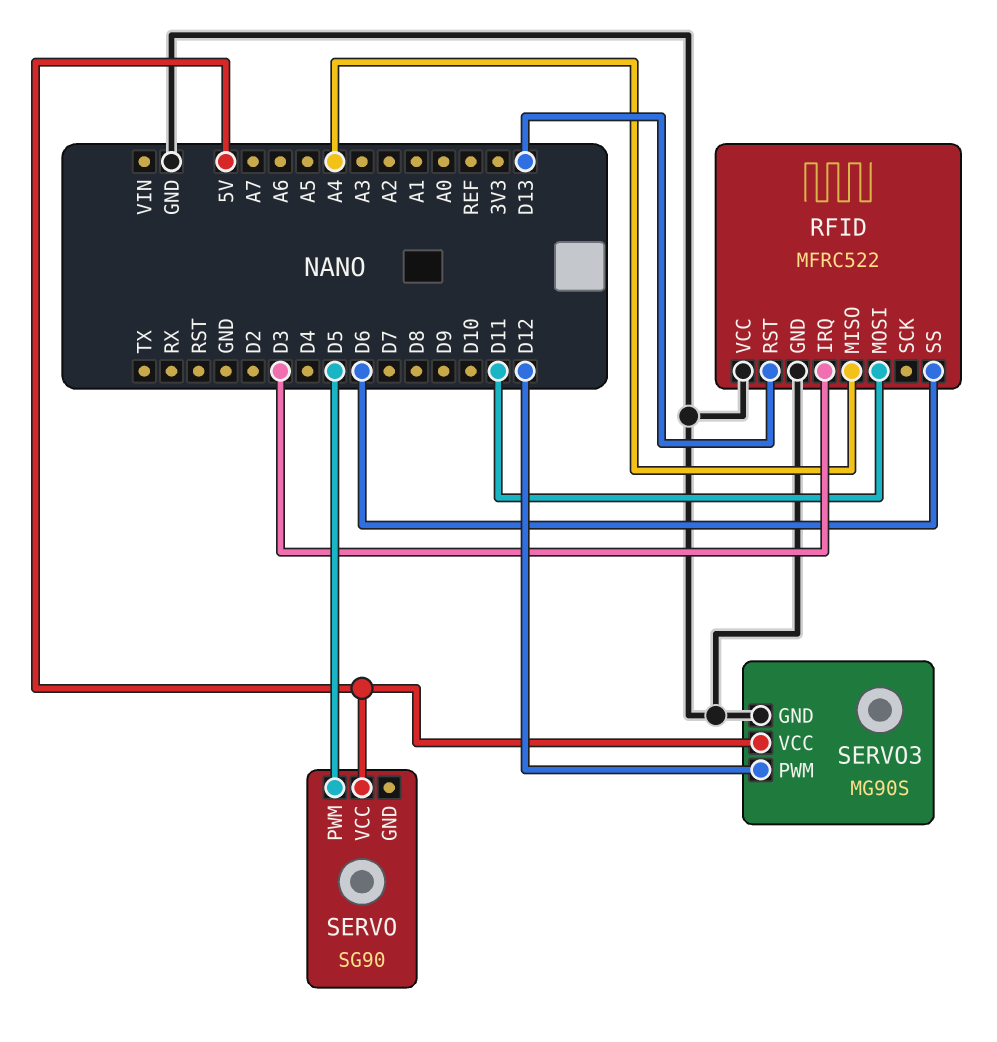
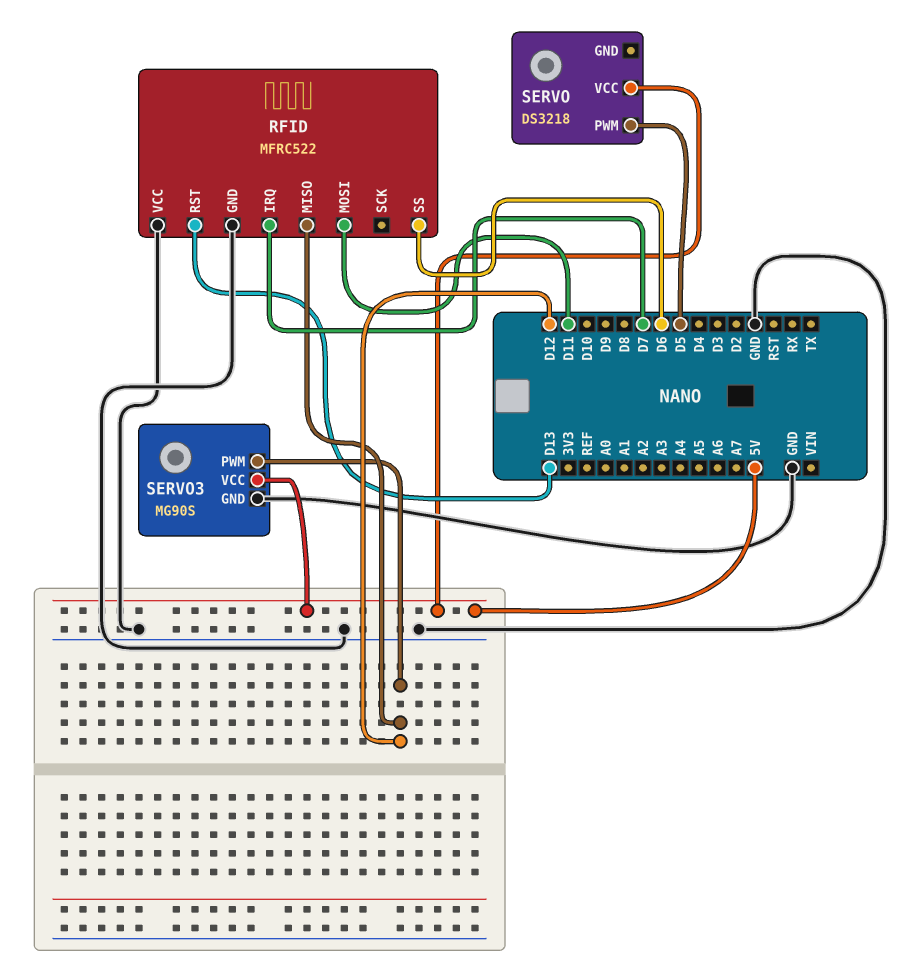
RFID pin IRQ: D3 -> D7
RFID pin MISO: A4 -> D12
SERVO: SG90 -> DS3218

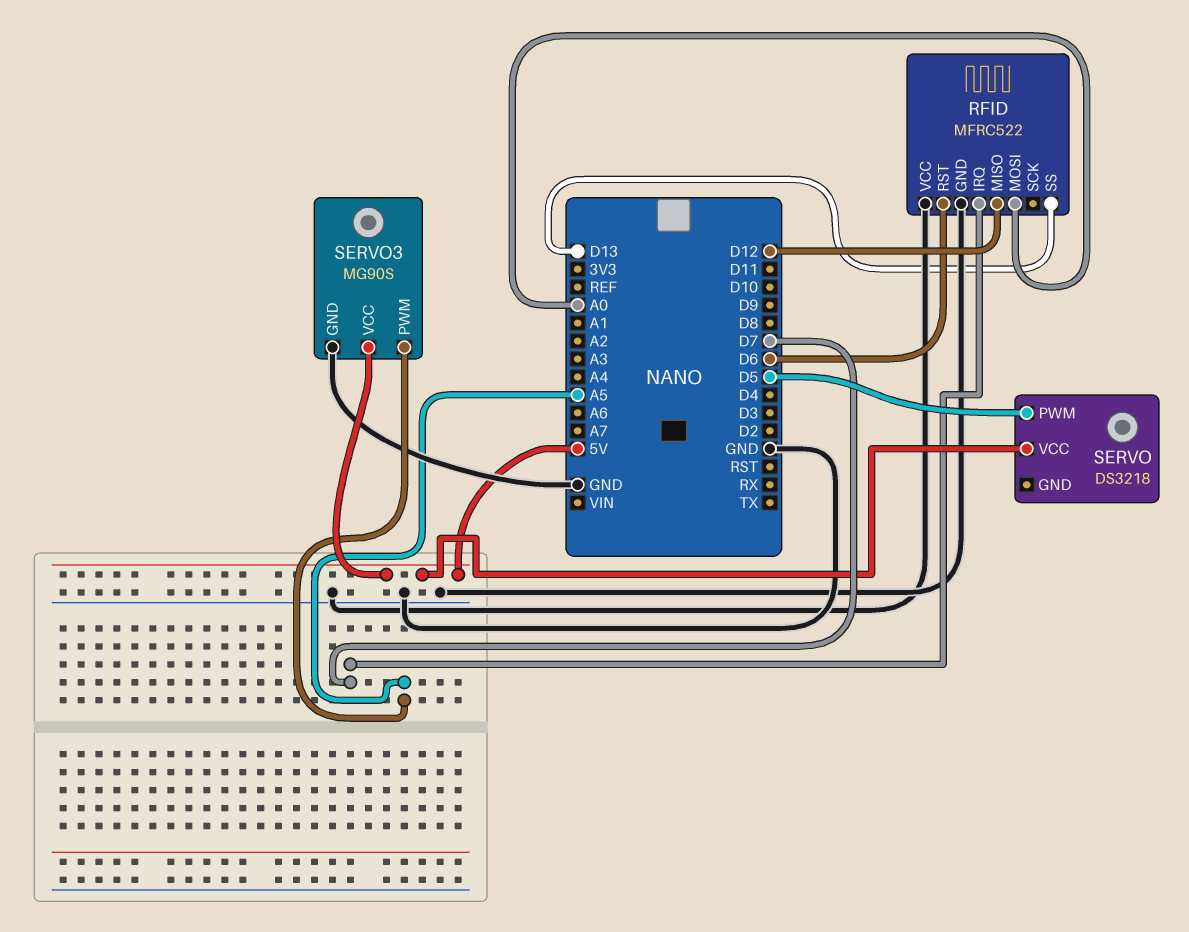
RFID pin MOSI: D11 -> A0
RFID pin RST: D13 -> D6
RFID pin SS: D6 -> D13
SERVO3 pin PWM: D12 -> A5

